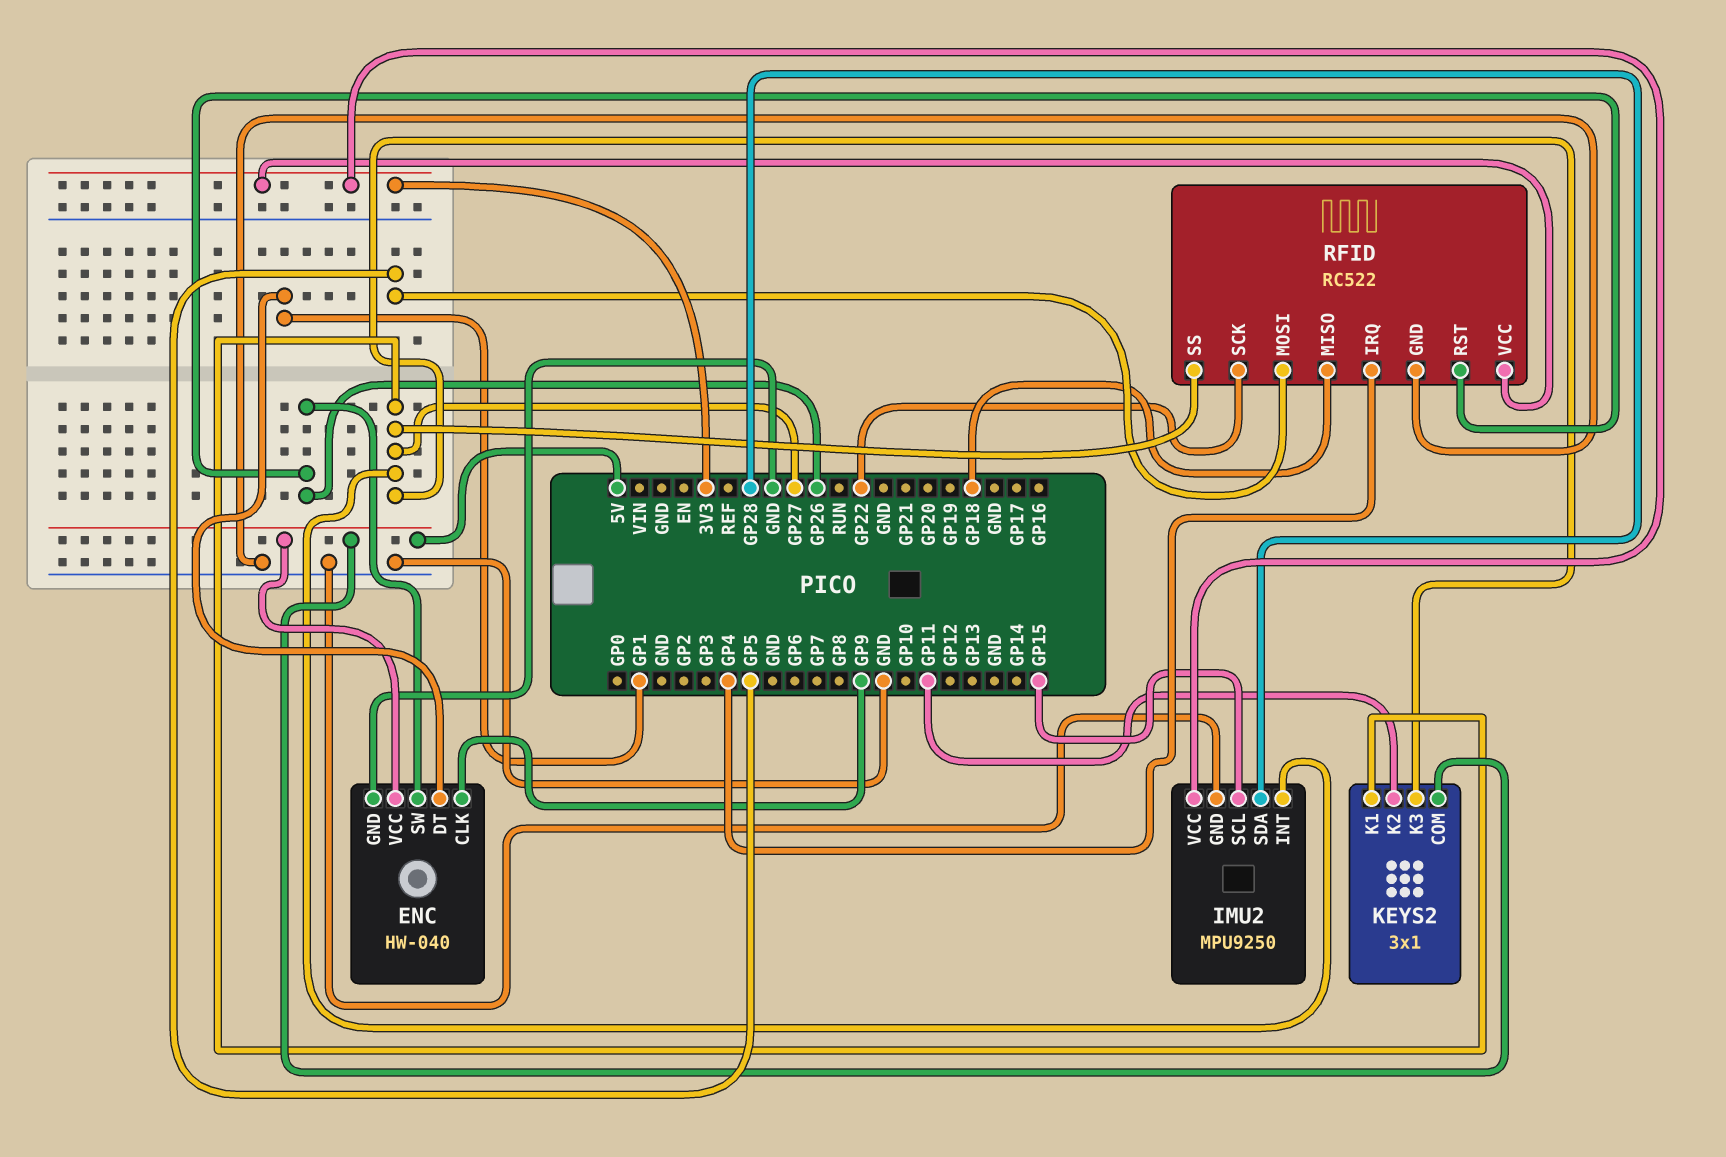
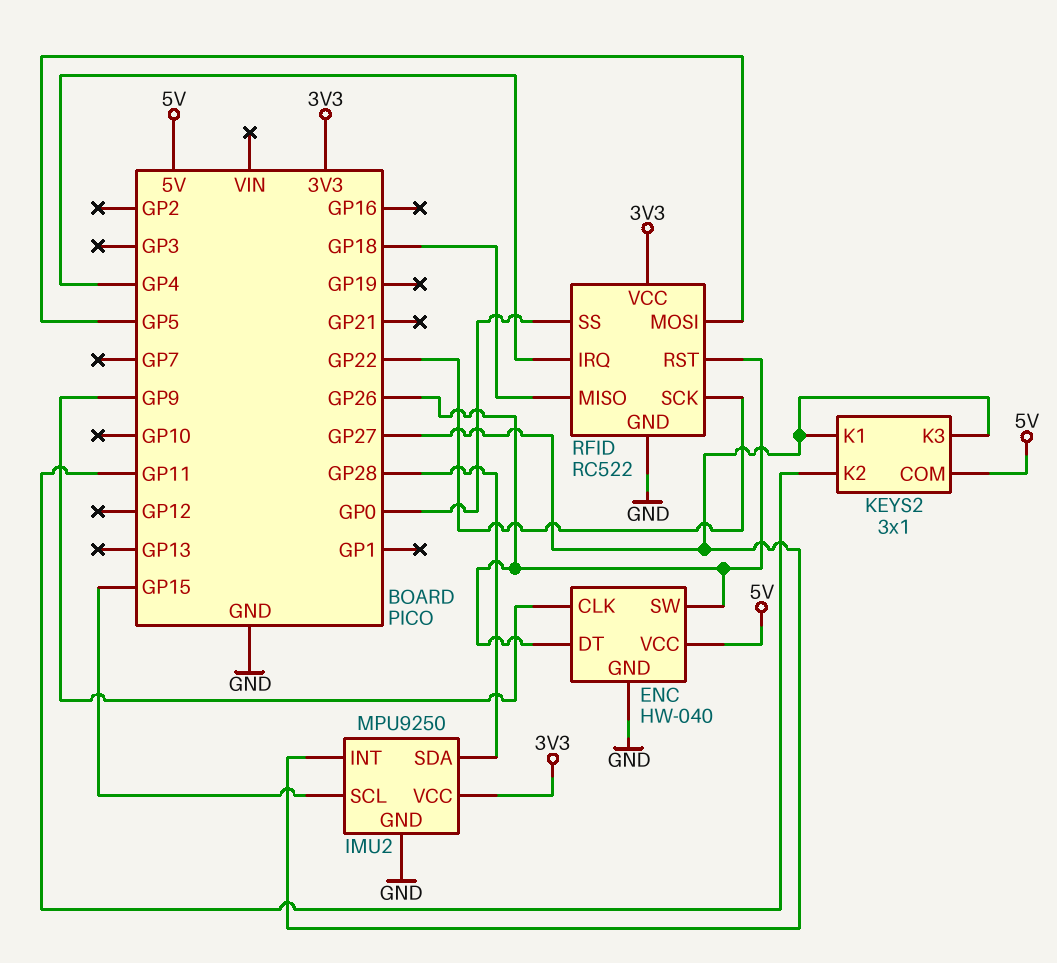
ENC pin DT: GP1 -> GP26
RFID pin SS: GP27 -> GP0

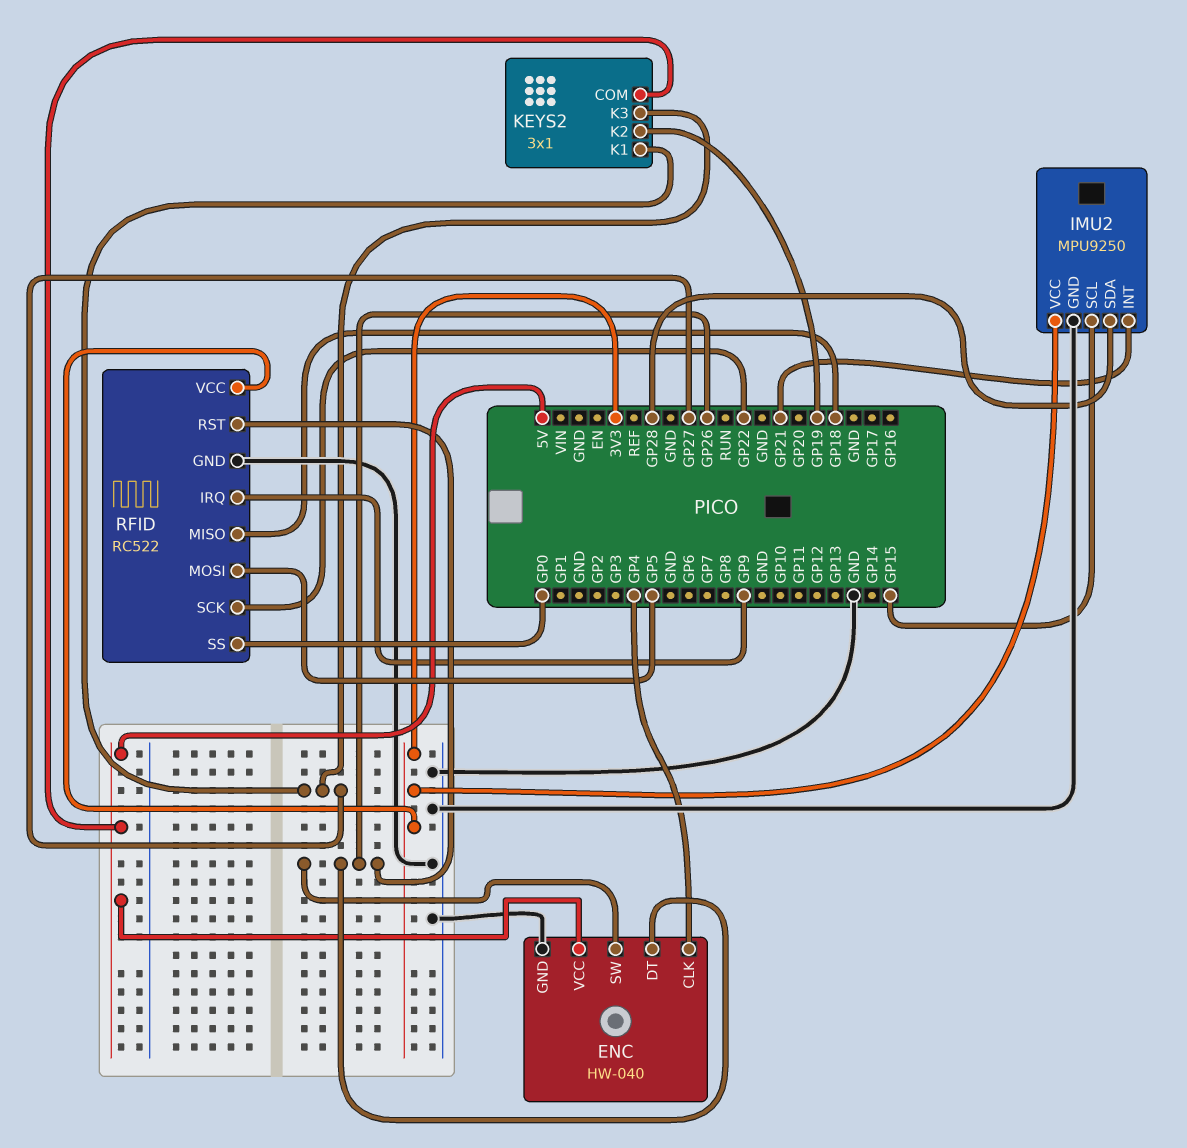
ENC pin CLK: GP9 -> GP4
IMU2 pin INT: GP27 -> GP21
KEYS2 pin K2: GP11 -> GP19
RFID pin IRQ: GP4 -> GP9

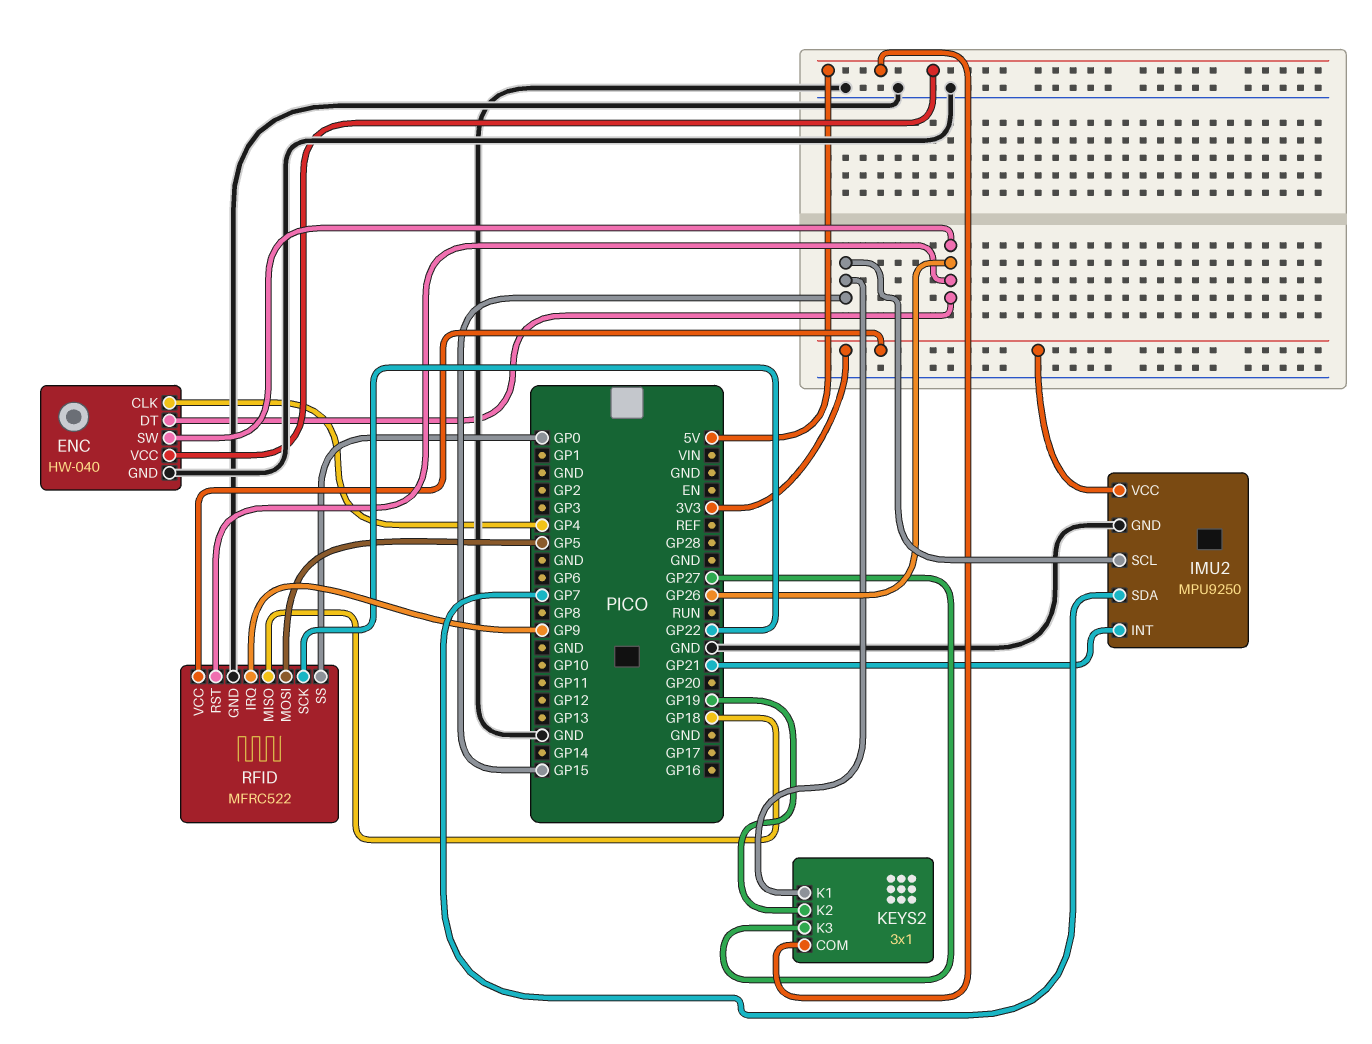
IMU2 pin SDA: GP28 -> GP7
KEYS2 pin K1: GP27 -> GP15
RFID: RC522 -> MFRC522

